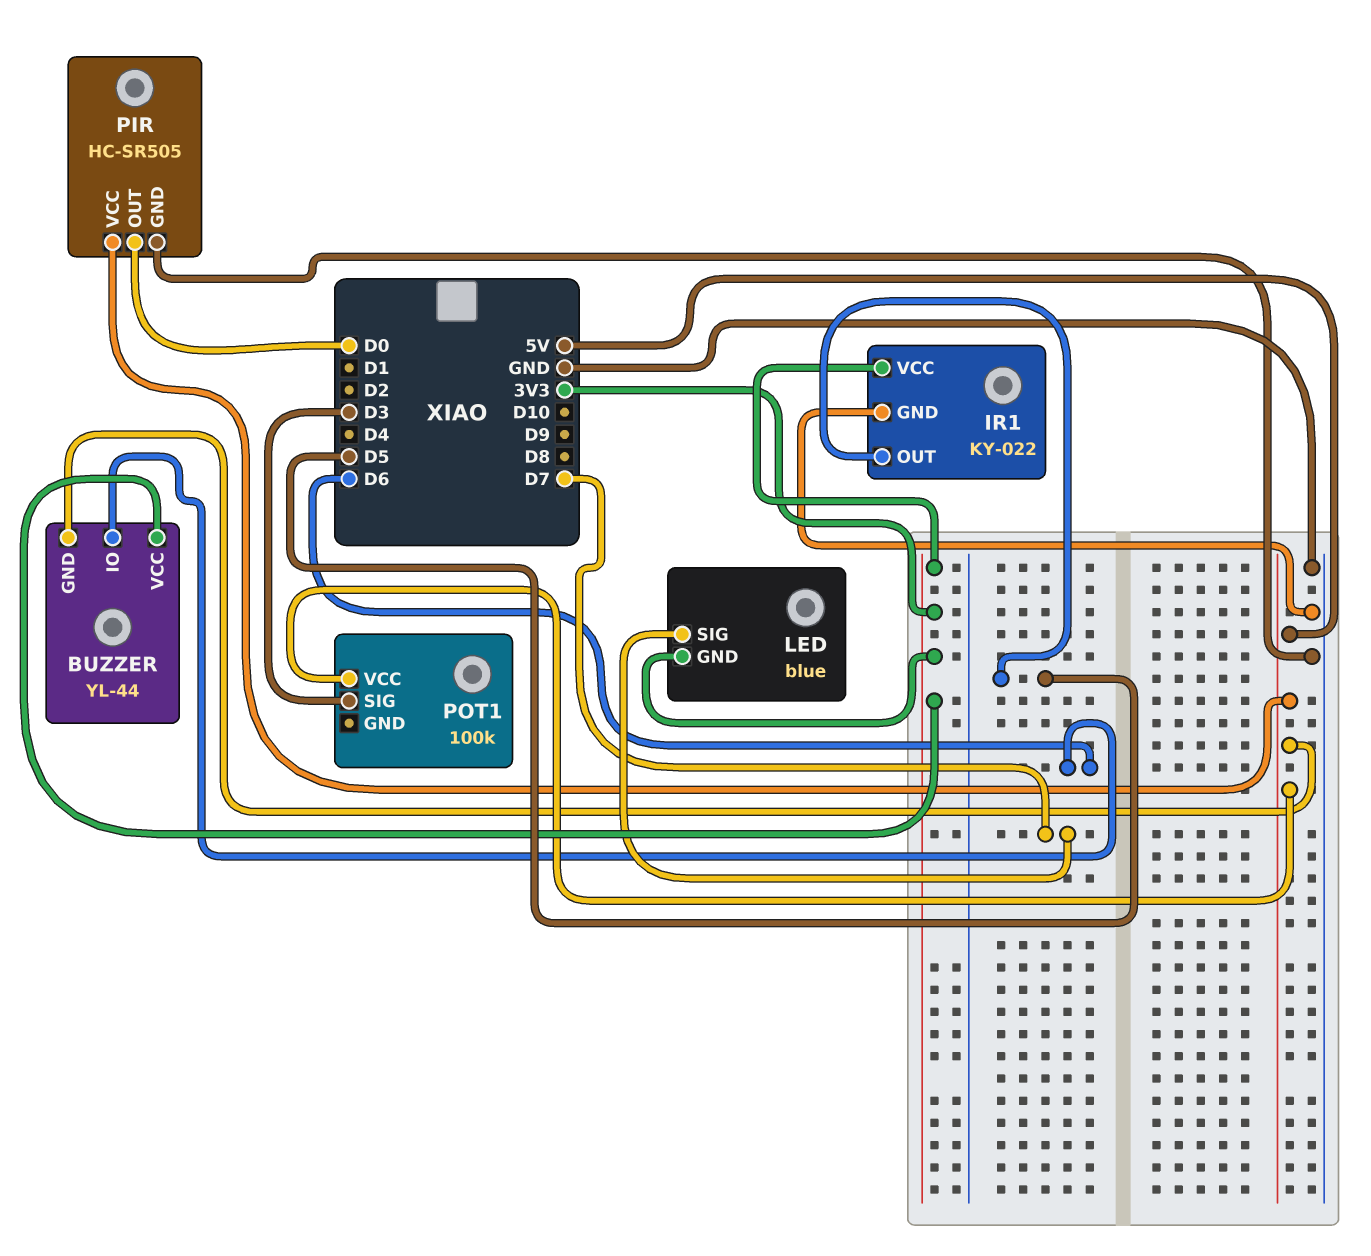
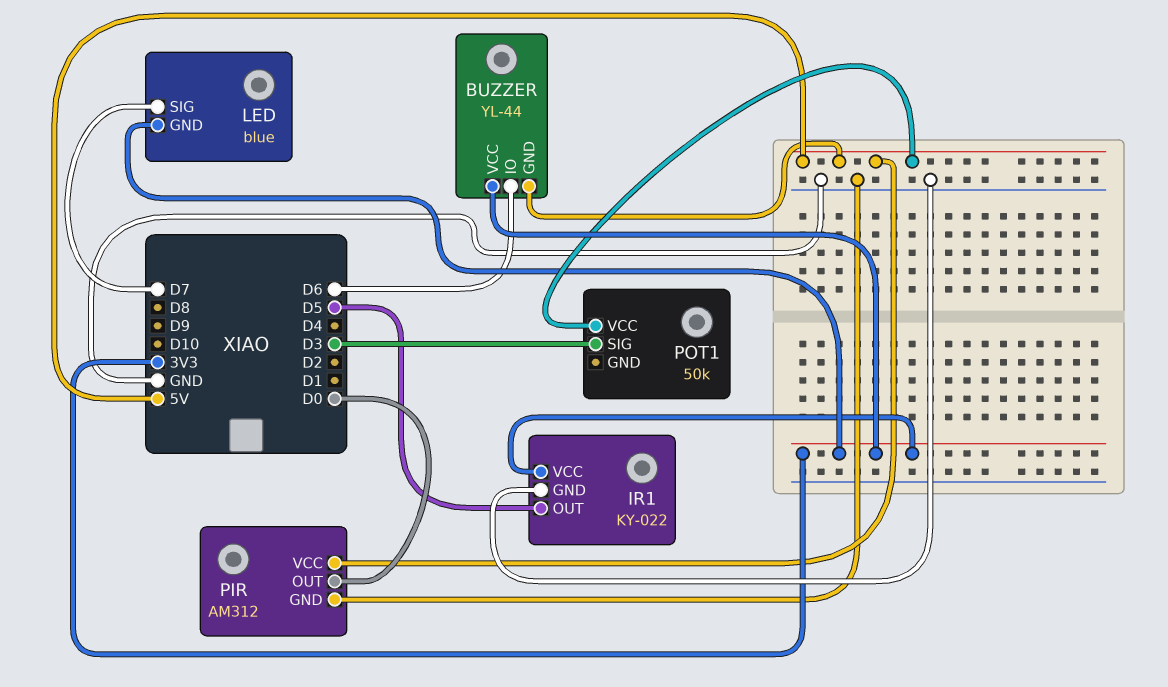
PIR: HC-SR505 -> AM312
POT1: 100k -> 50k

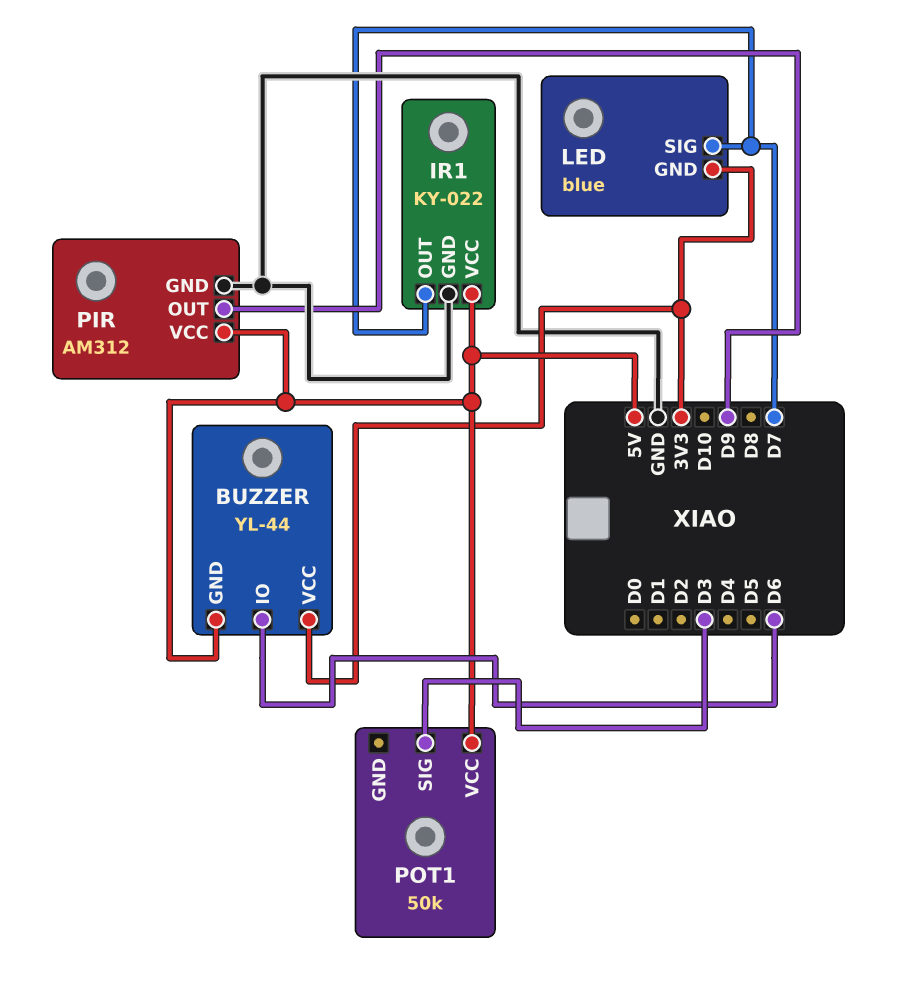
IR1 pin OUT: D5 -> D7
IR1 pin VCC: 3V3 -> 5V
PIR pin OUT: D0 -> D9

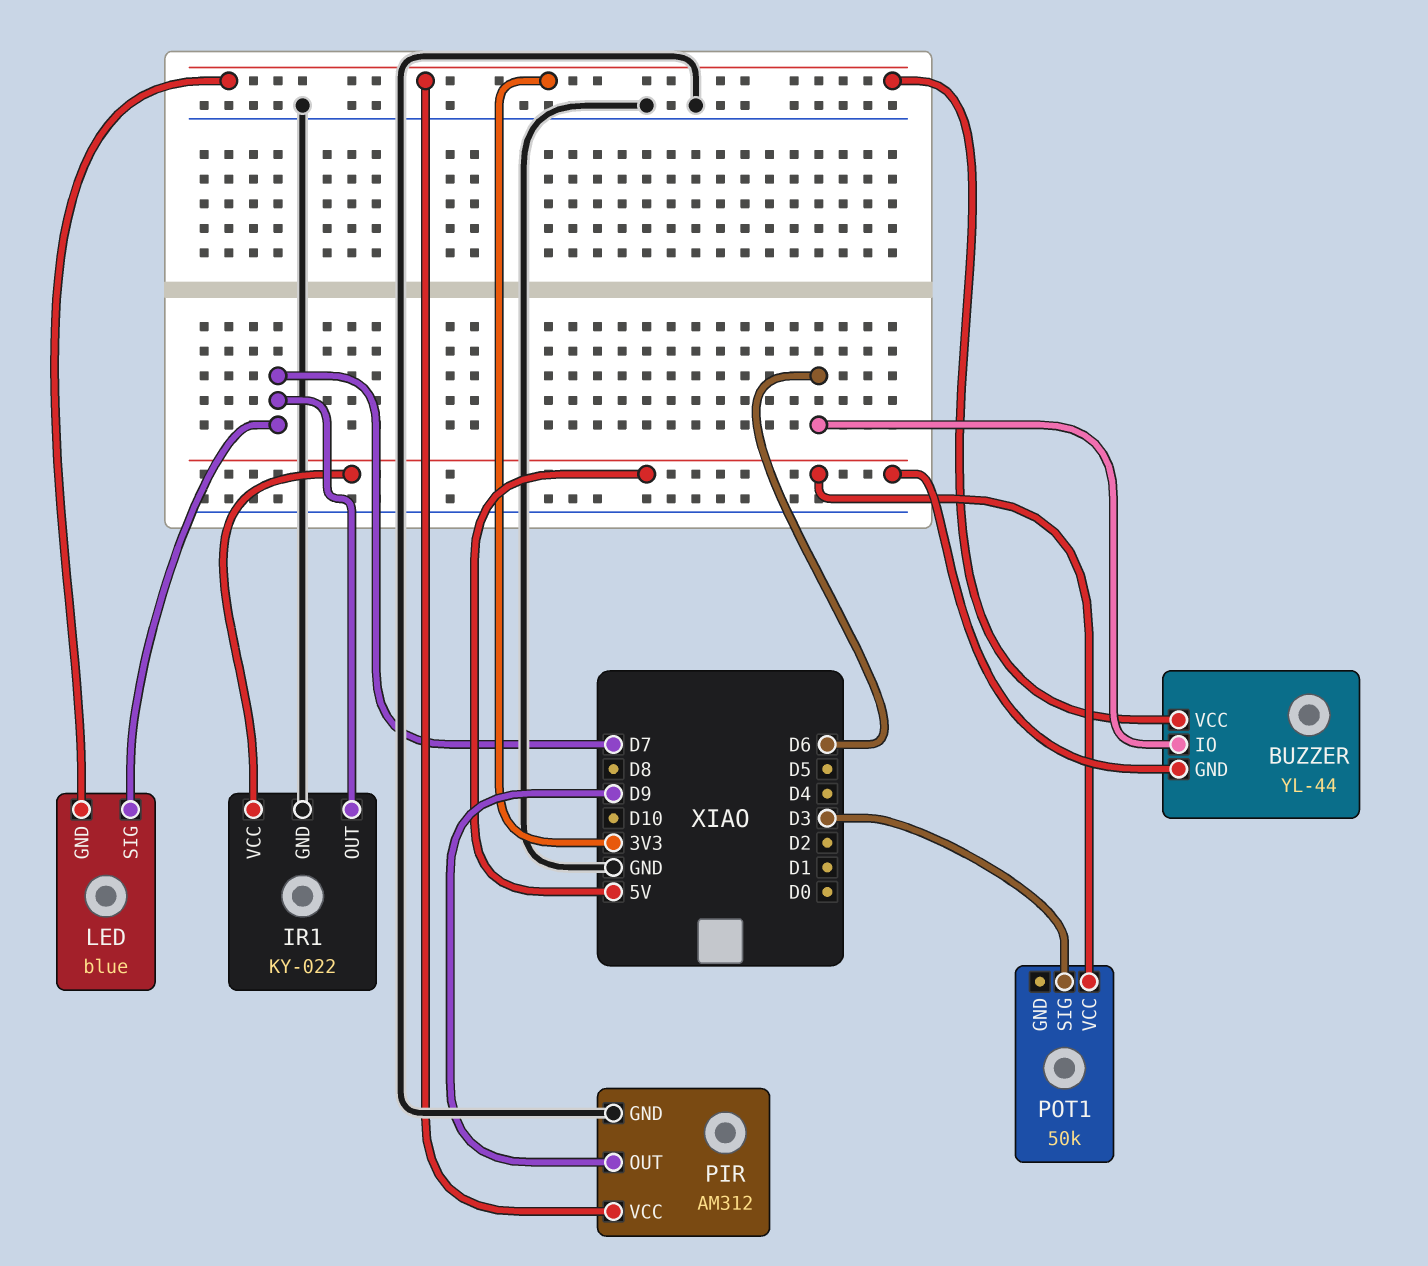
PIR pin VCC: 5V -> 3V3

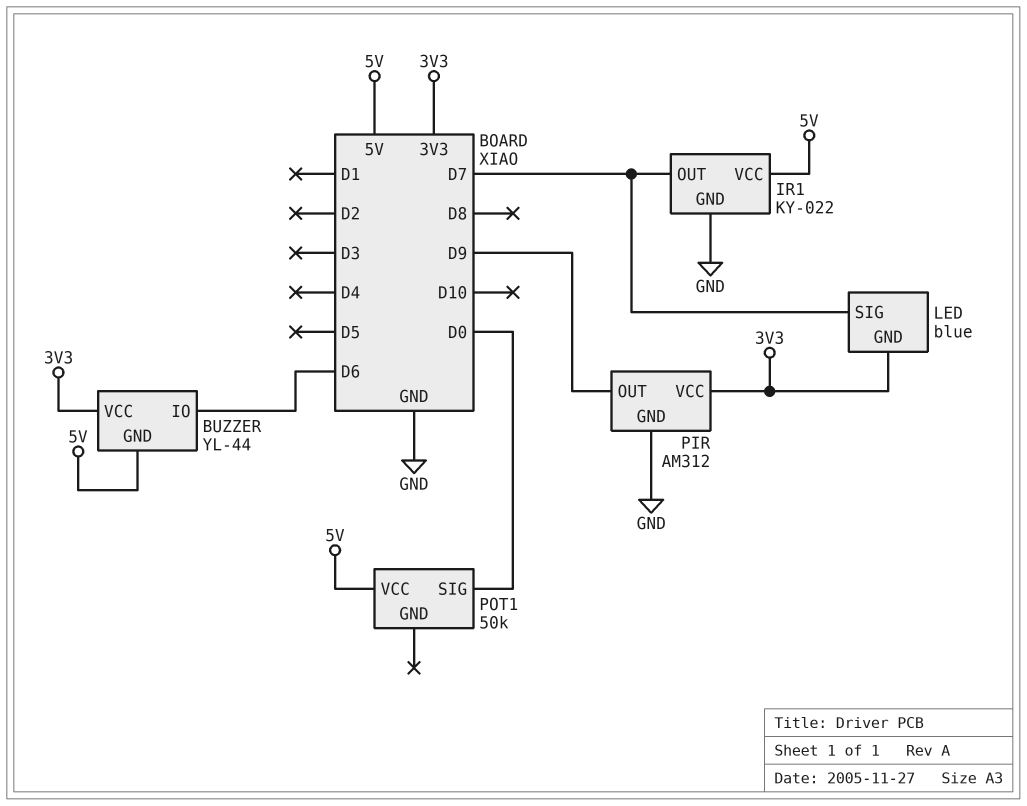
POT1 pin SIG: D3 -> D0

